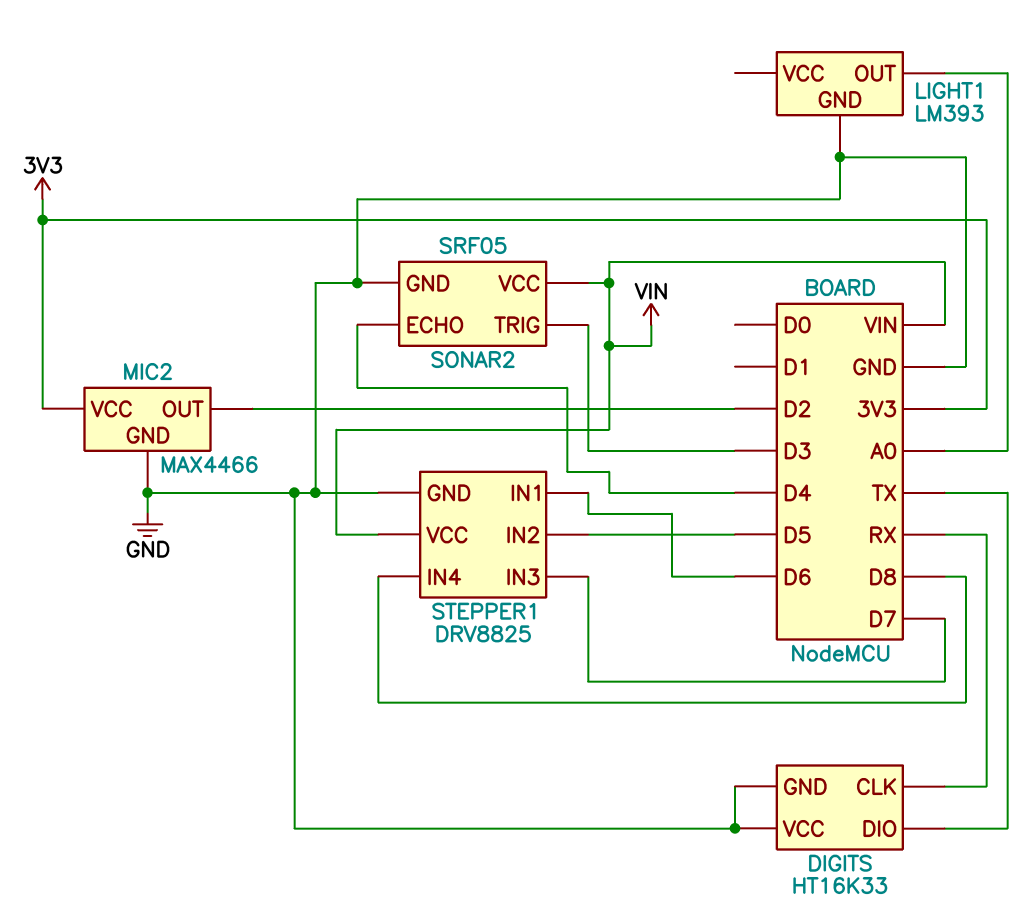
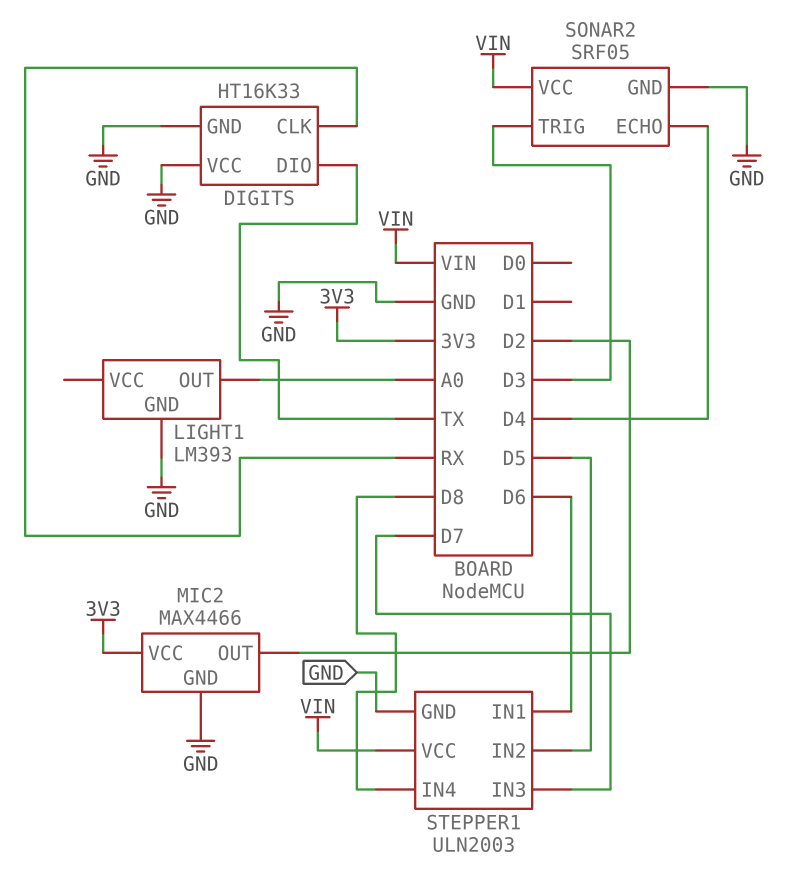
STEPPER1: DRV8825 -> ULN2003

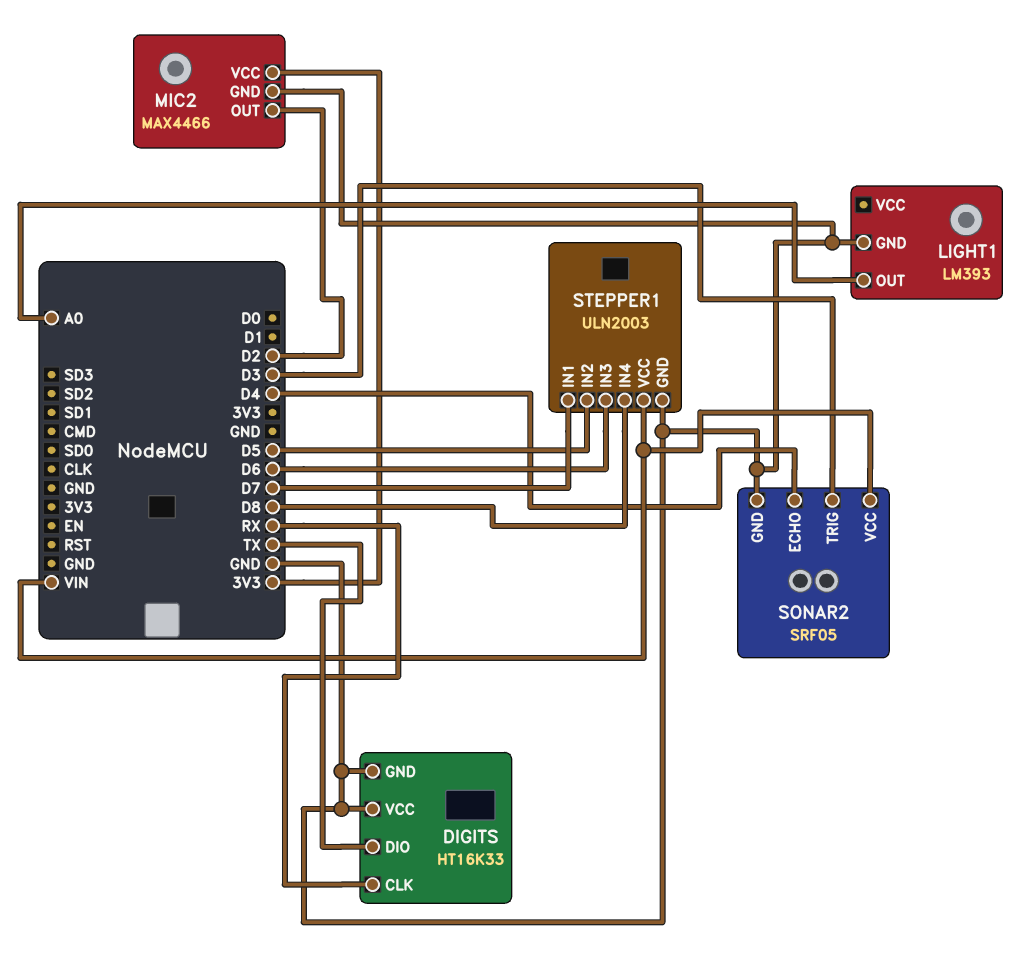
STEPPER1 pin IN1: D6 -> D7
STEPPER1 pin IN3: D7 -> D6

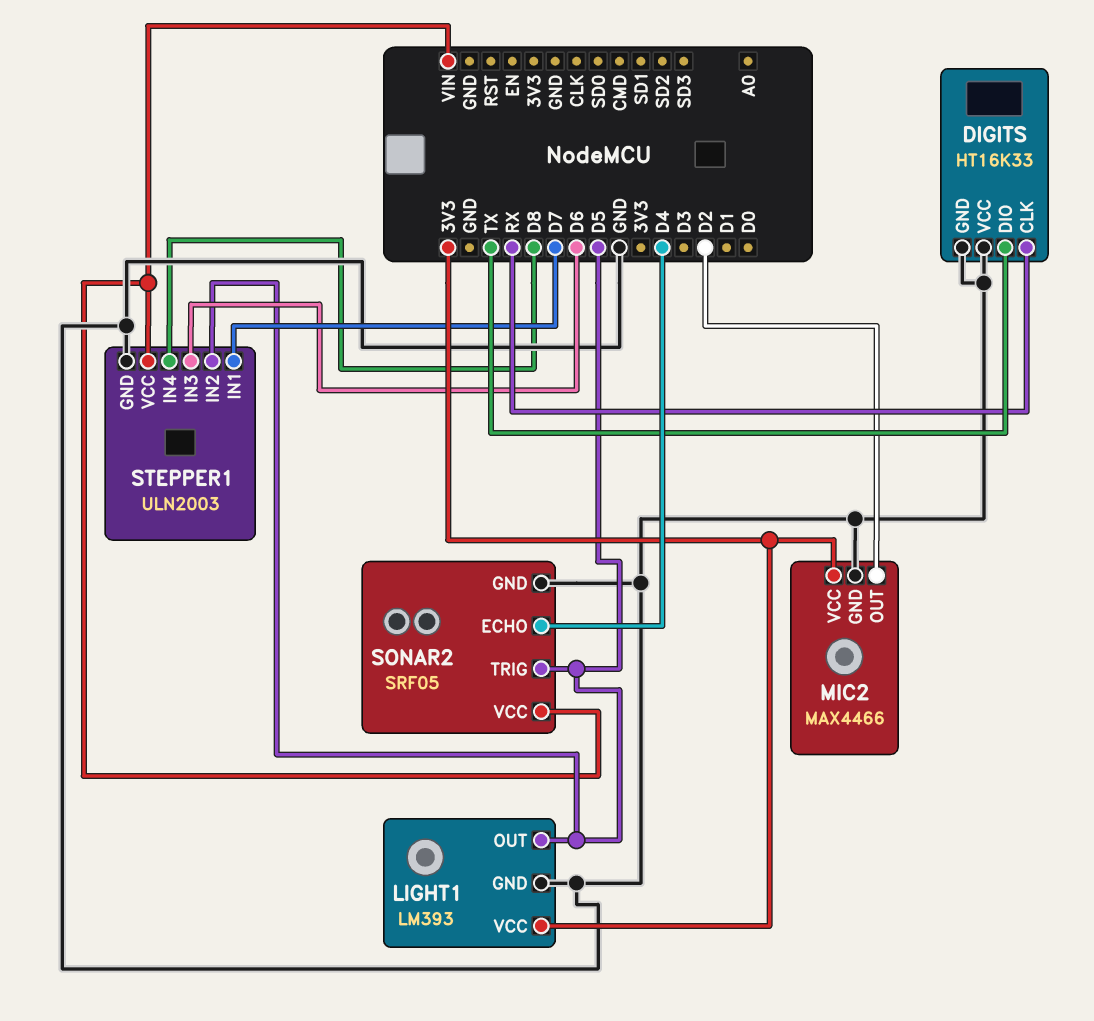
LIGHT1 pin OUT: A0 -> D5
LIGHT1 pin VCC: none -> 3V3
SONAR2 pin TRIG: D3 -> D5

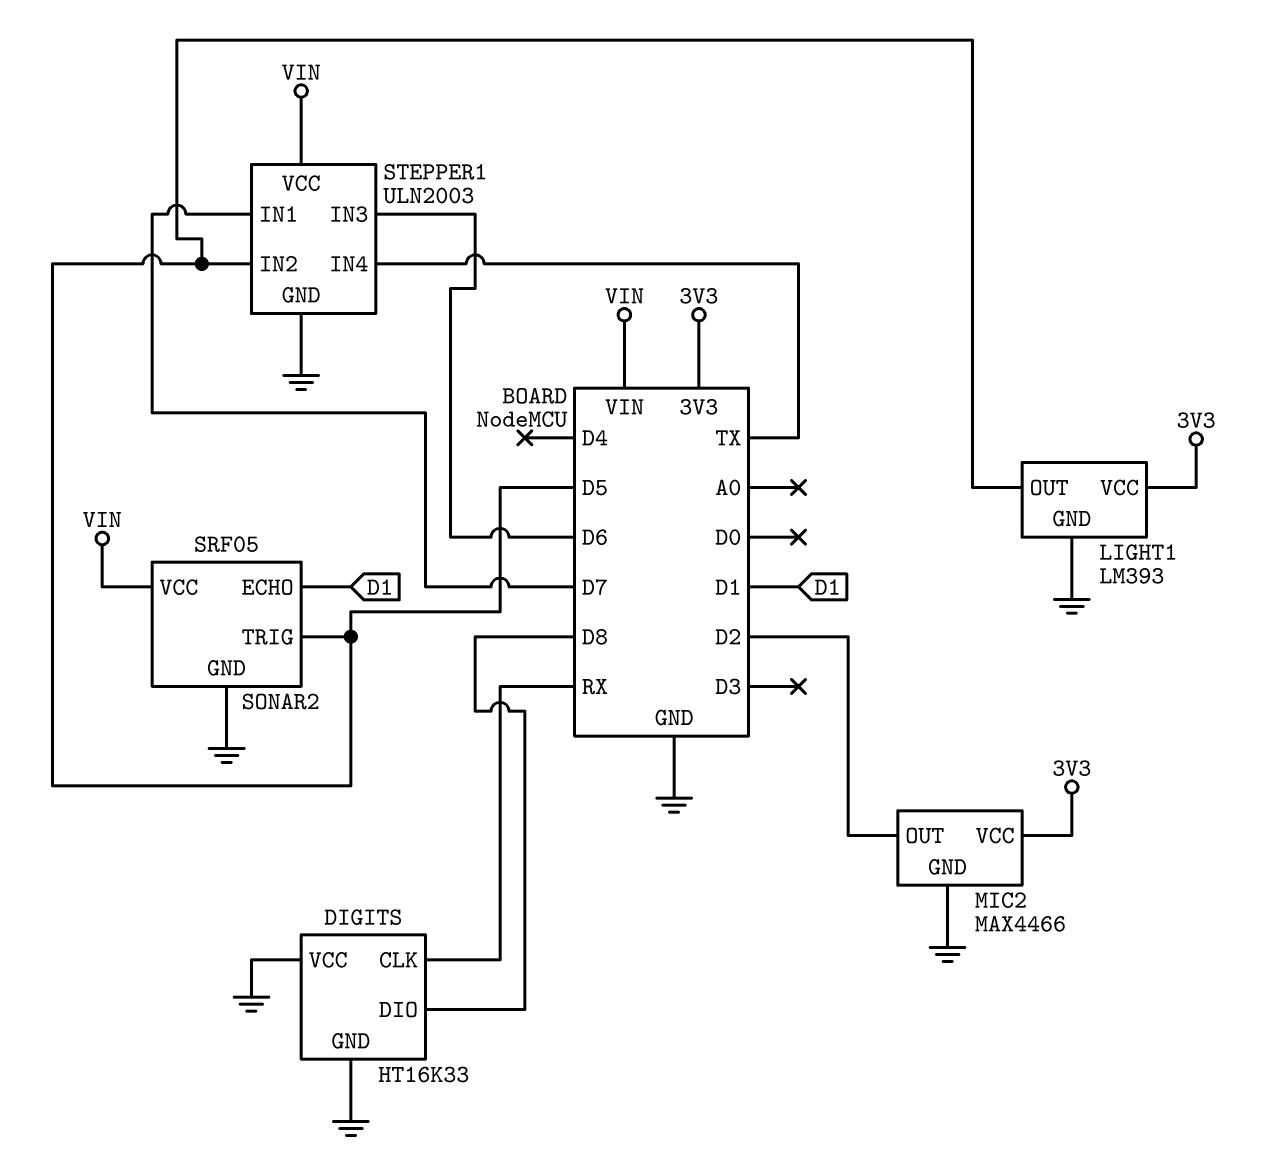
DIGITS pin DIO: TX -> D8
SONAR2 pin ECHO: D4 -> D1
STEPPER1 pin IN4: D8 -> TX

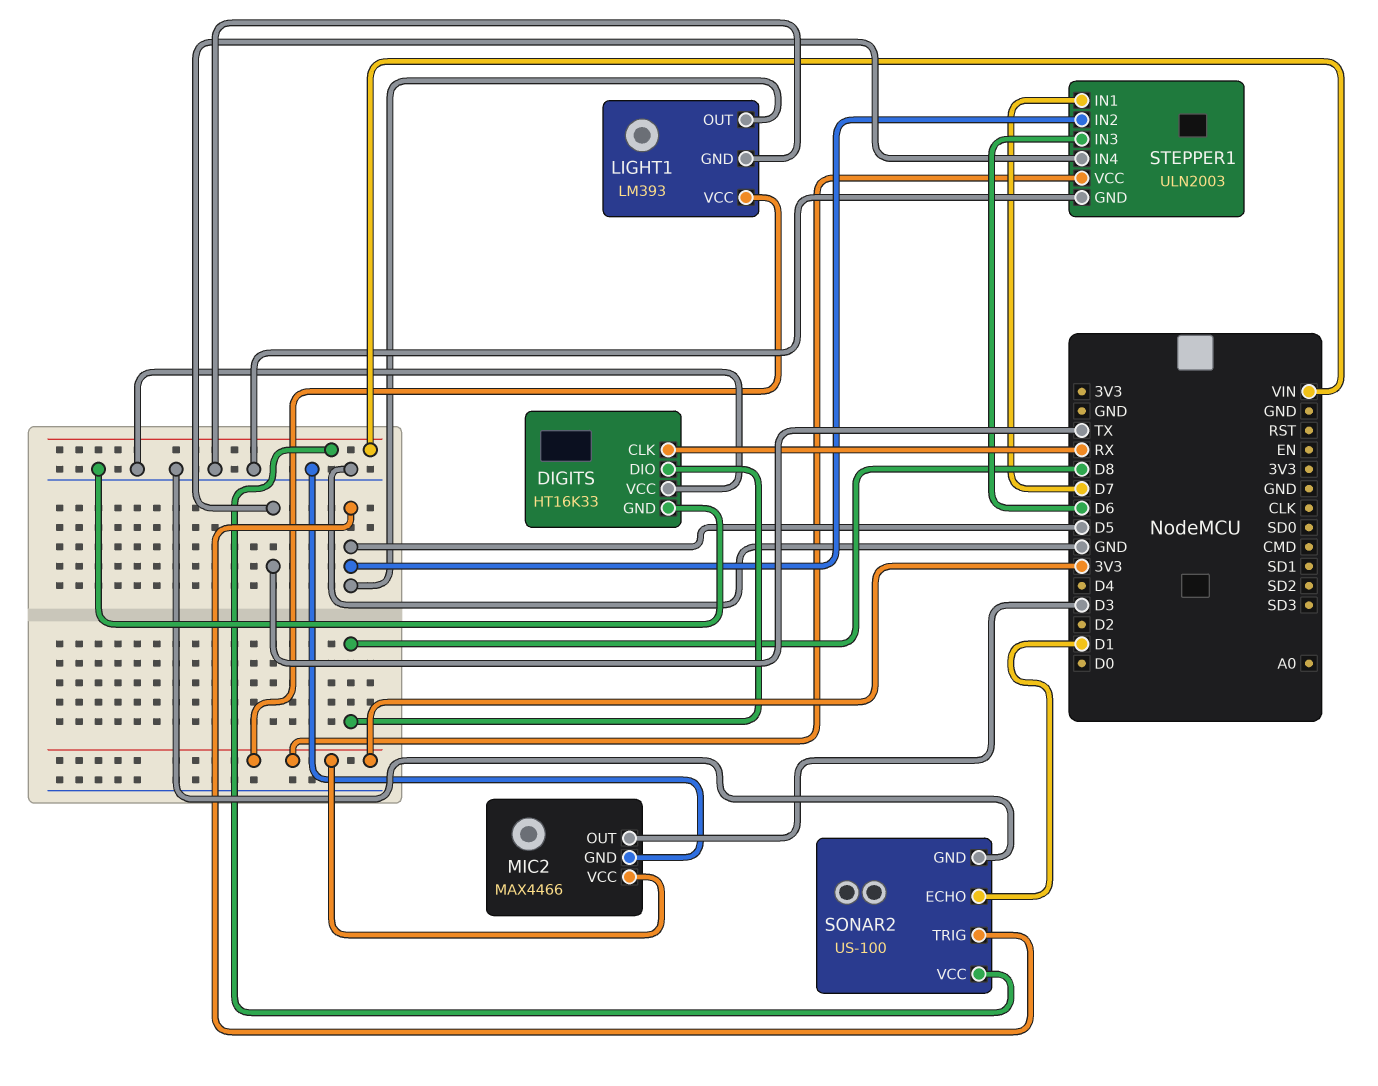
MIC2 pin OUT: D2 -> D3
SONAR2: SRF05 -> US-100
STEPPER1 pin VCC: VIN -> 3V3

